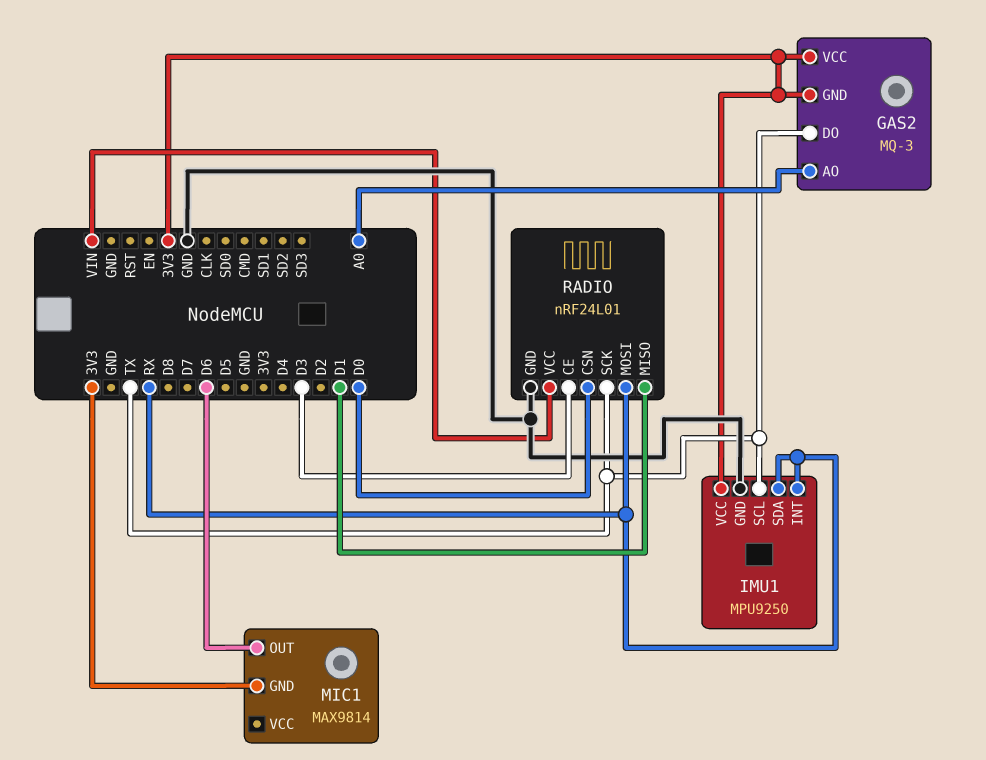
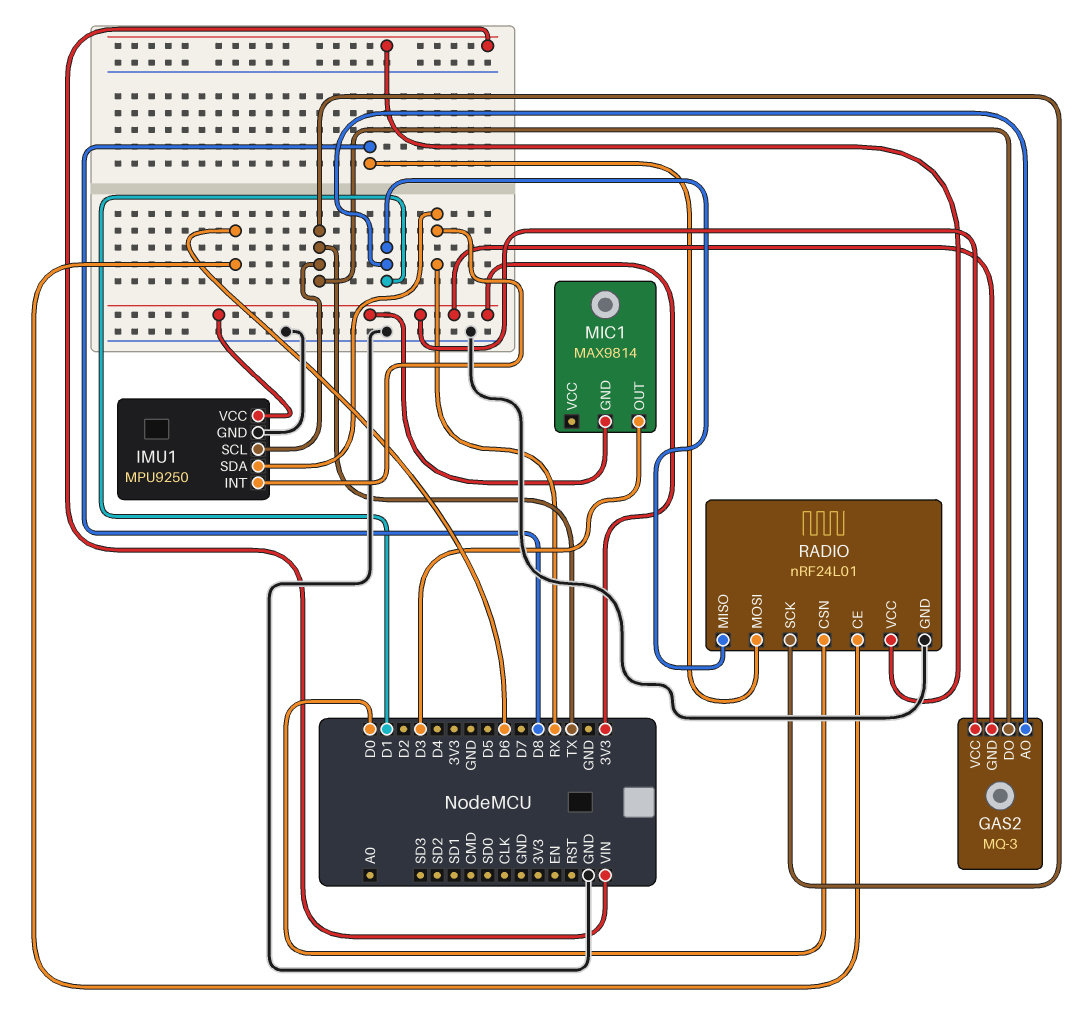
GAS2 pin AO: A0 -> D1
MIC1 pin OUT: D6 -> D3
RADIO pin CE: D3 -> D6
RADIO pin MOSI: RX -> D8

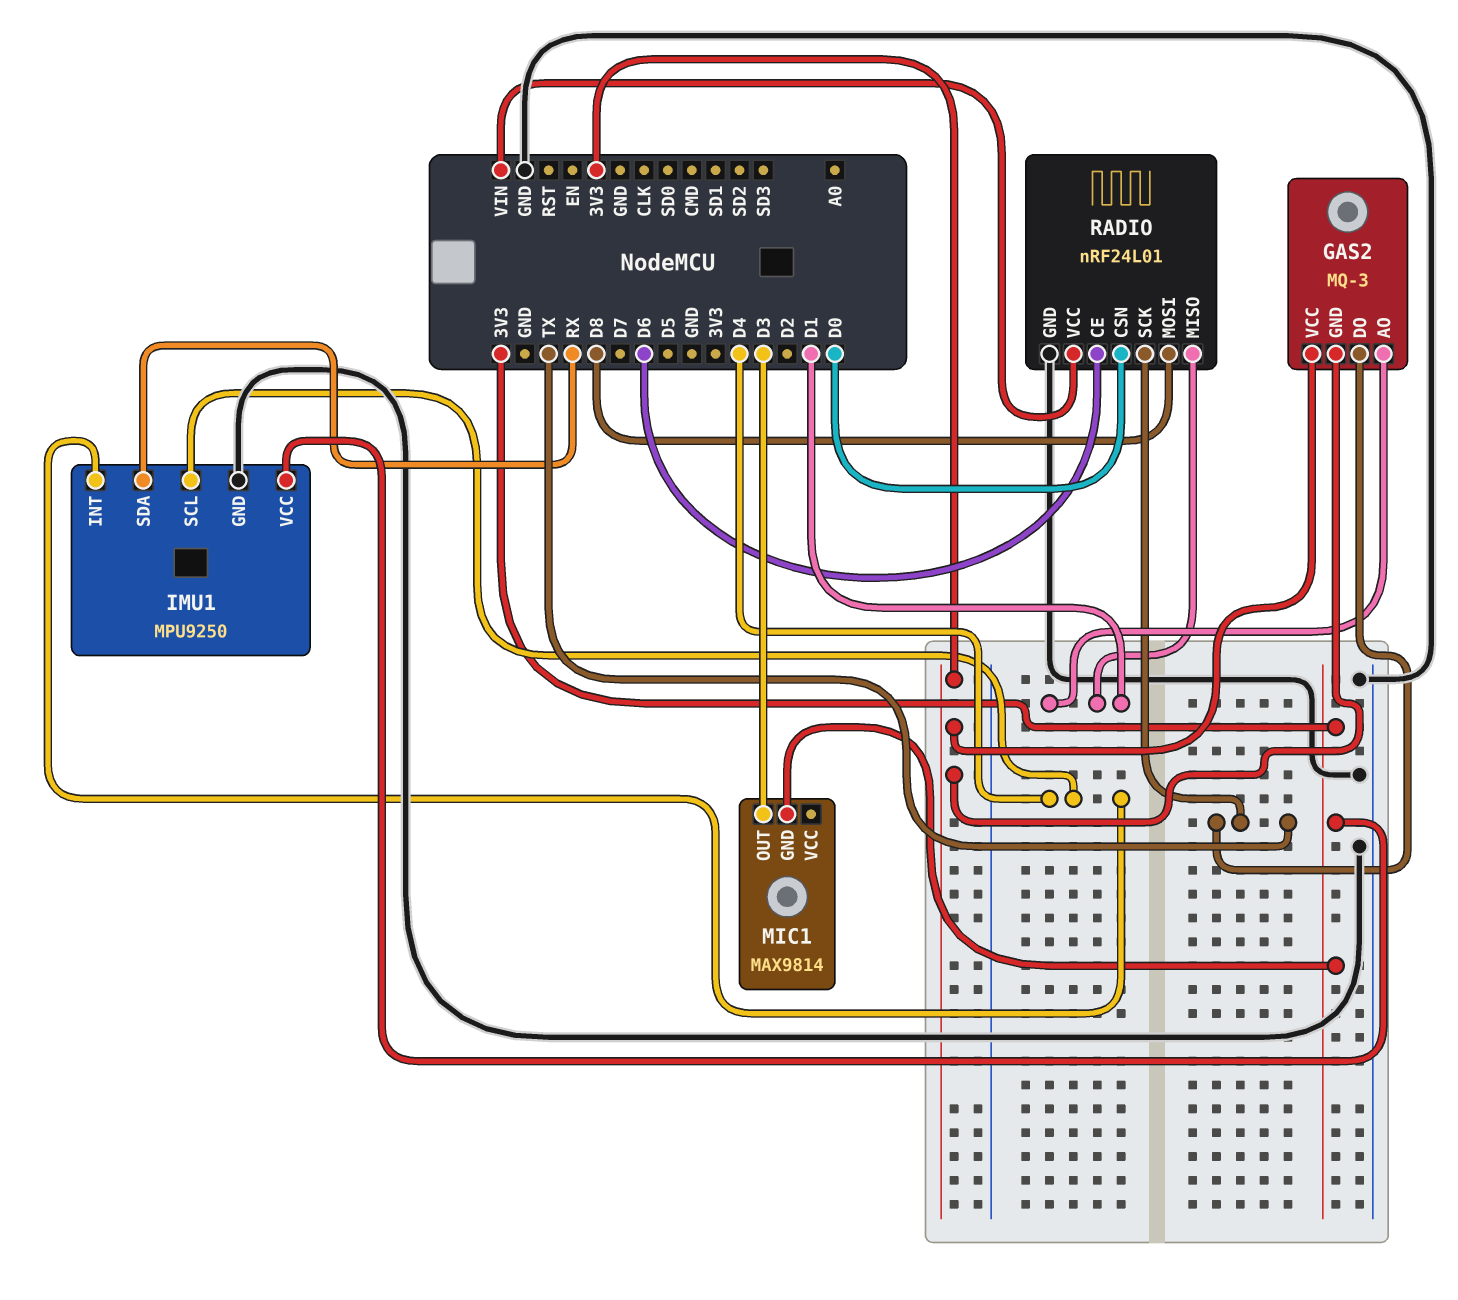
IMU1 pin INT: RX -> D4
IMU1 pin SCL: TX -> D4

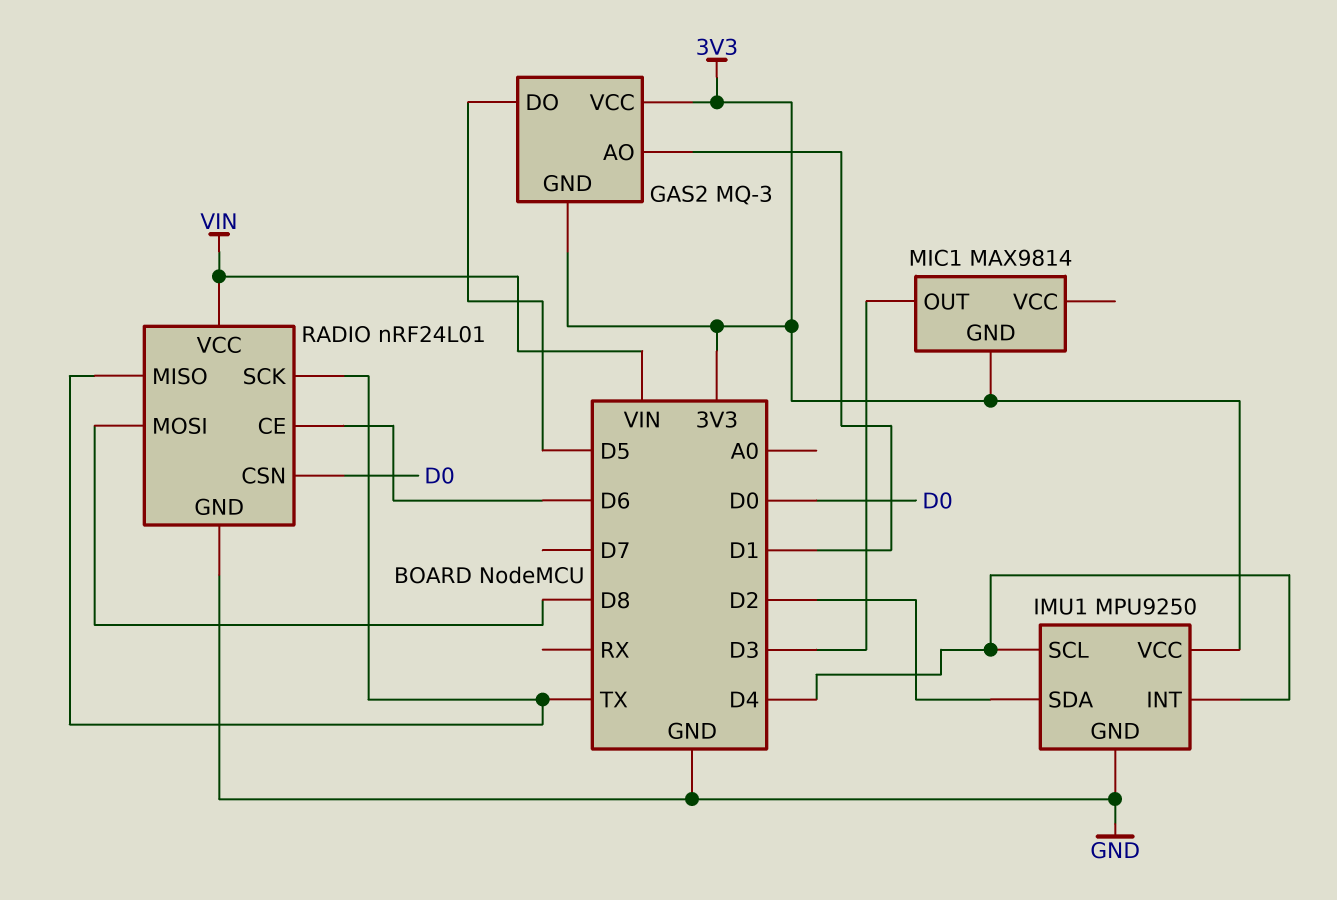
GAS2 pin DO: TX -> D5
IMU1 pin SDA: RX -> D2
RADIO pin MISO: D1 -> TX

